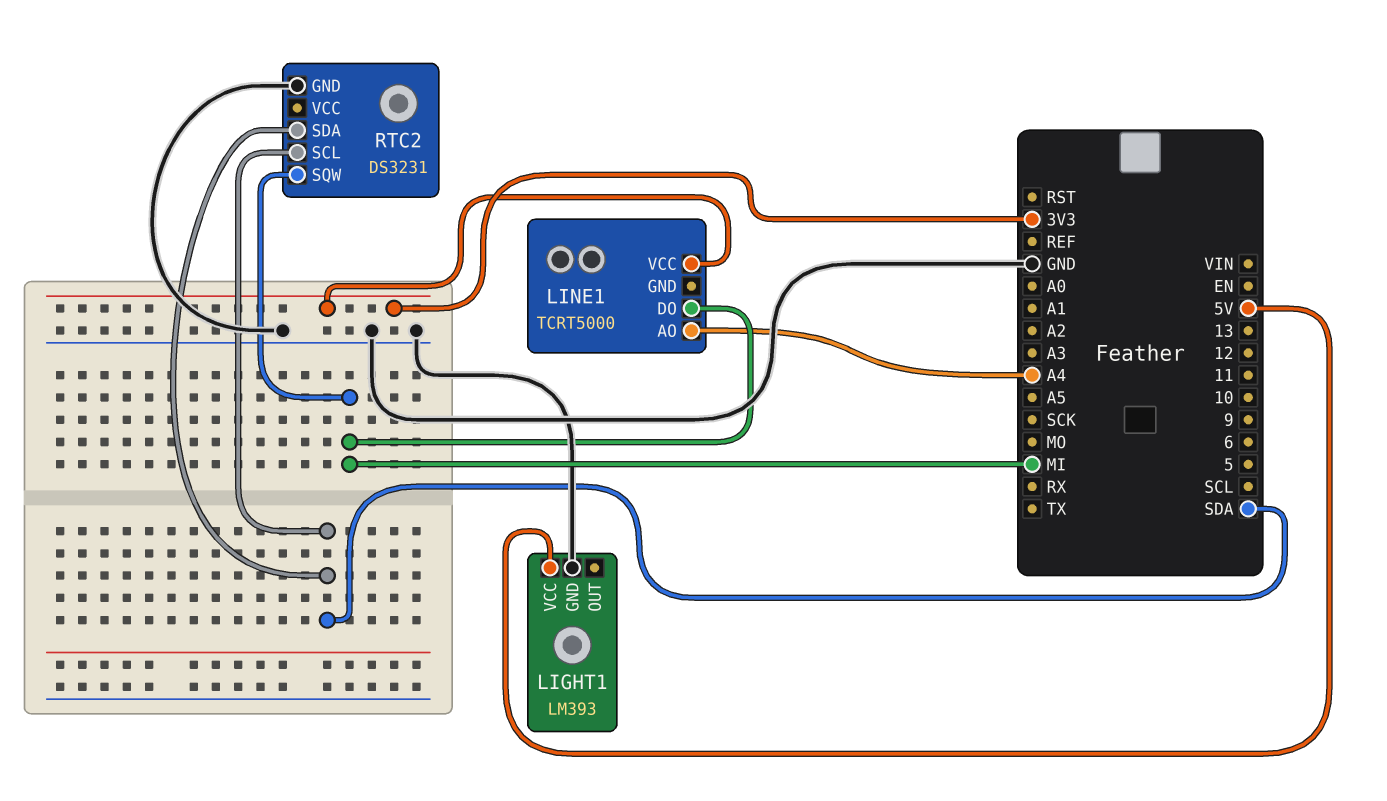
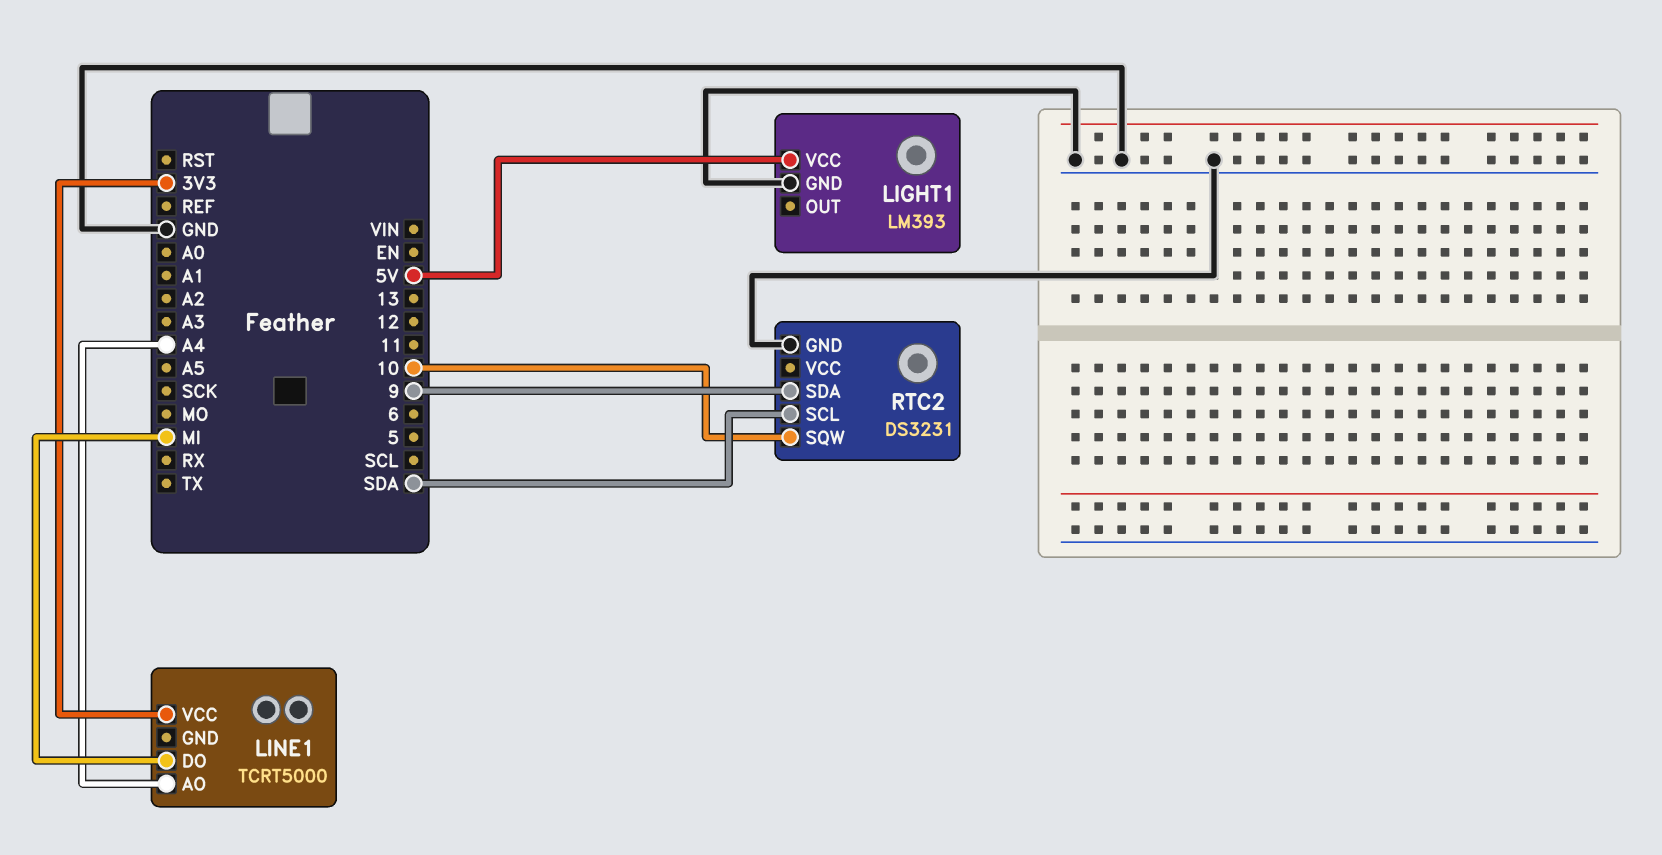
RTC2 pin SDA: SDA -> 9
RTC2 pin SQW: MI -> 10

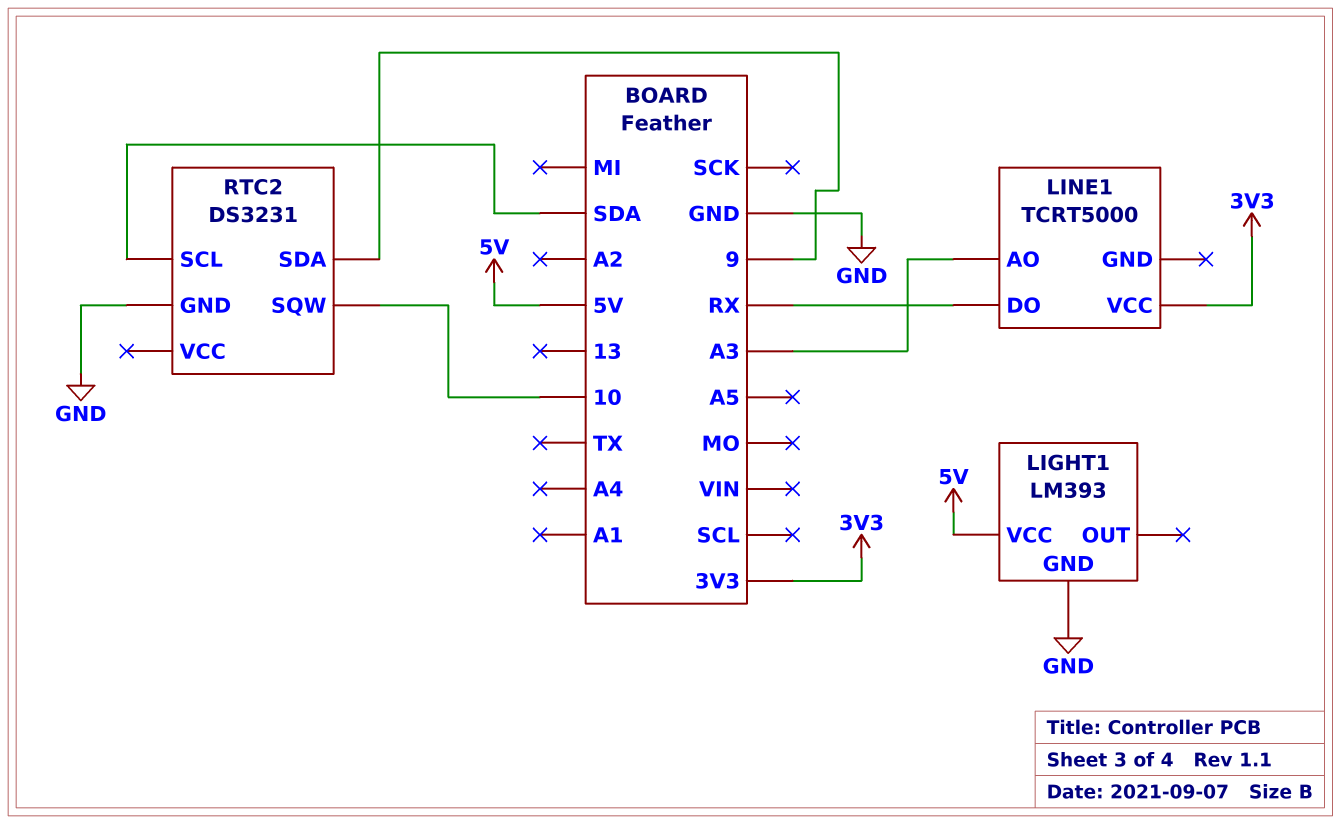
LINE1 pin AO: A4 -> A3
LINE1 pin DO: MI -> RX

